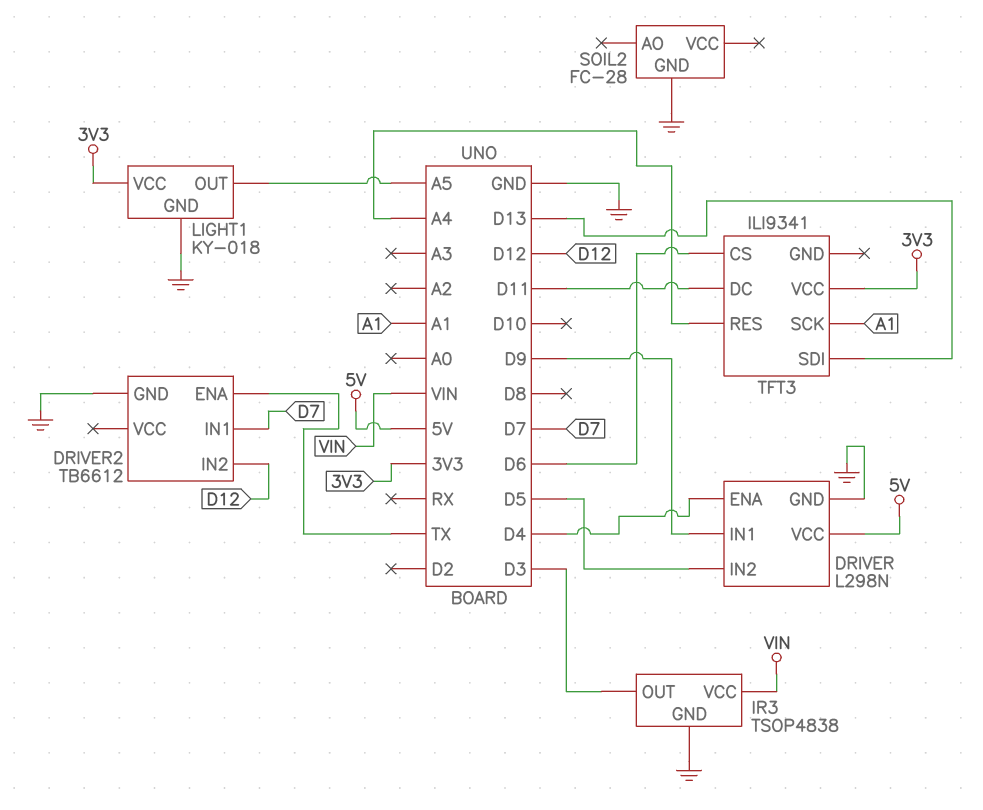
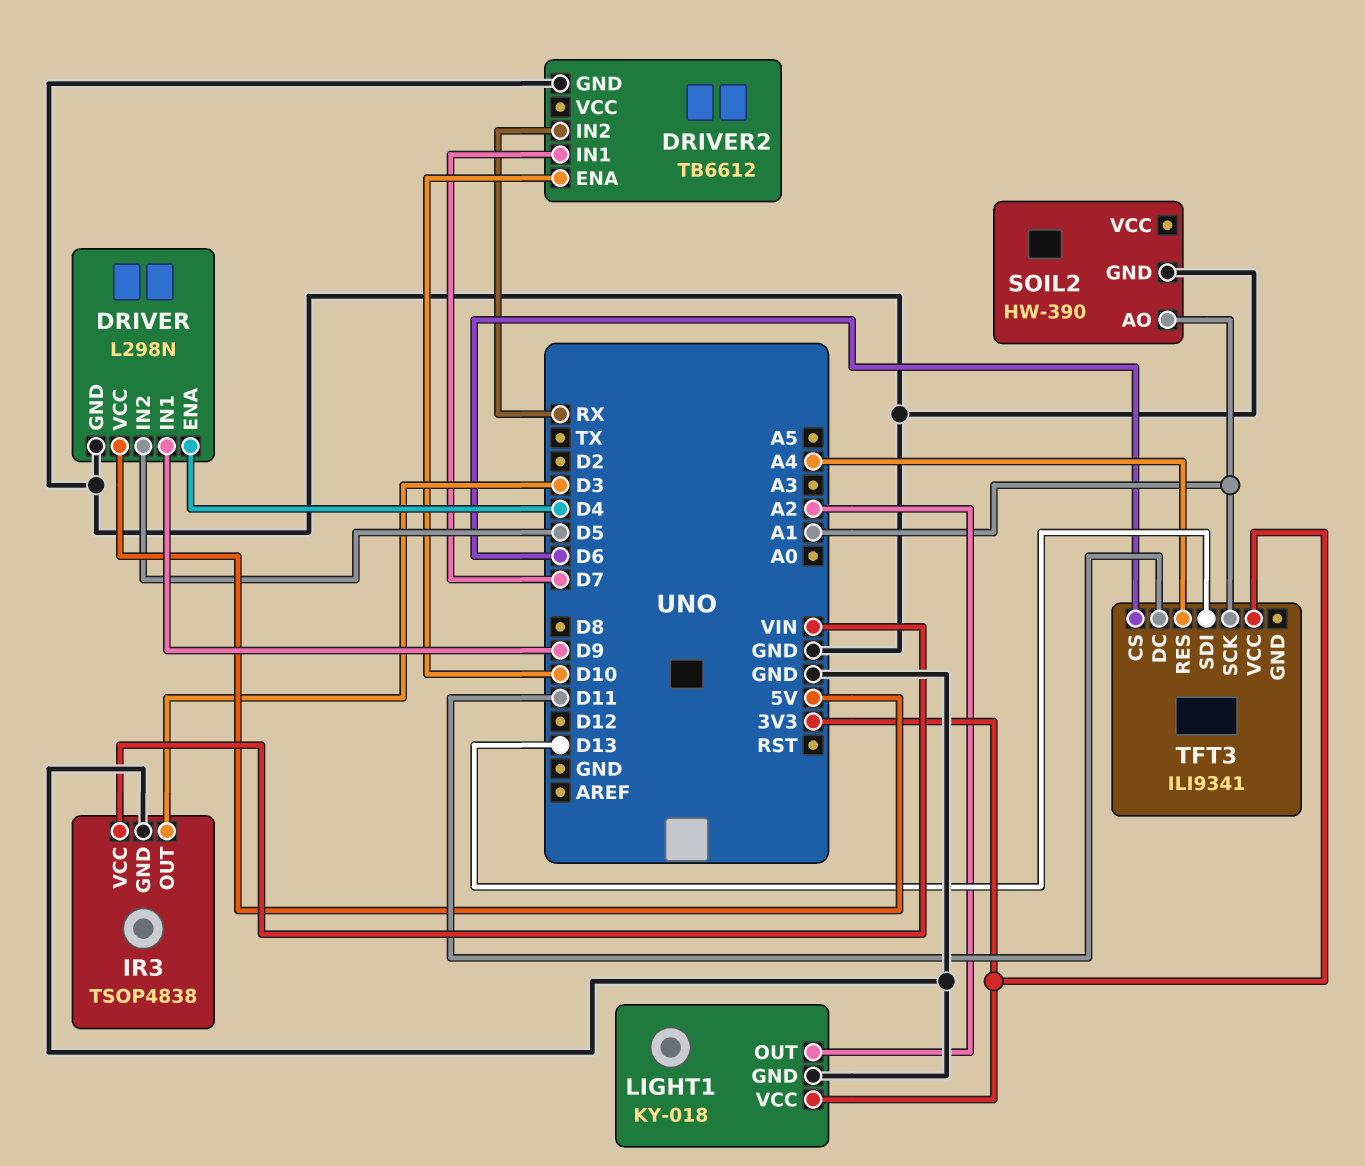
DRIVER2 pin ENA: TX -> D10
DRIVER2 pin IN2: D12 -> RX
LIGHT1 pin OUT: A5 -> A2
SOIL2: FC-28 -> HW-390
SOIL2 pin AO: none -> A1

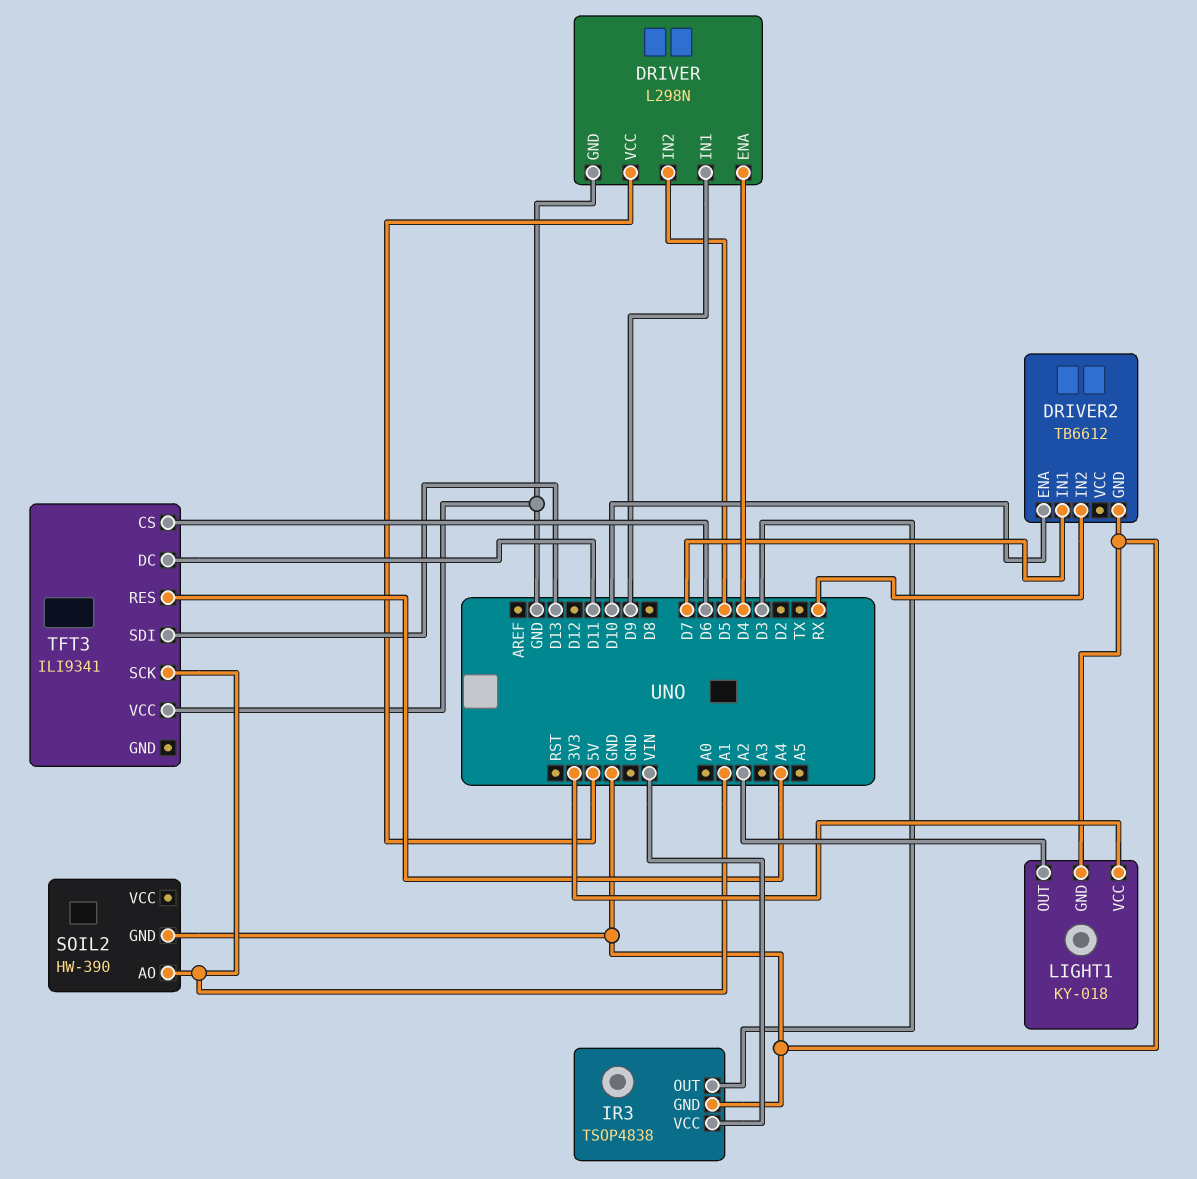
TFT3 pin VCC: 3V3 -> GND

